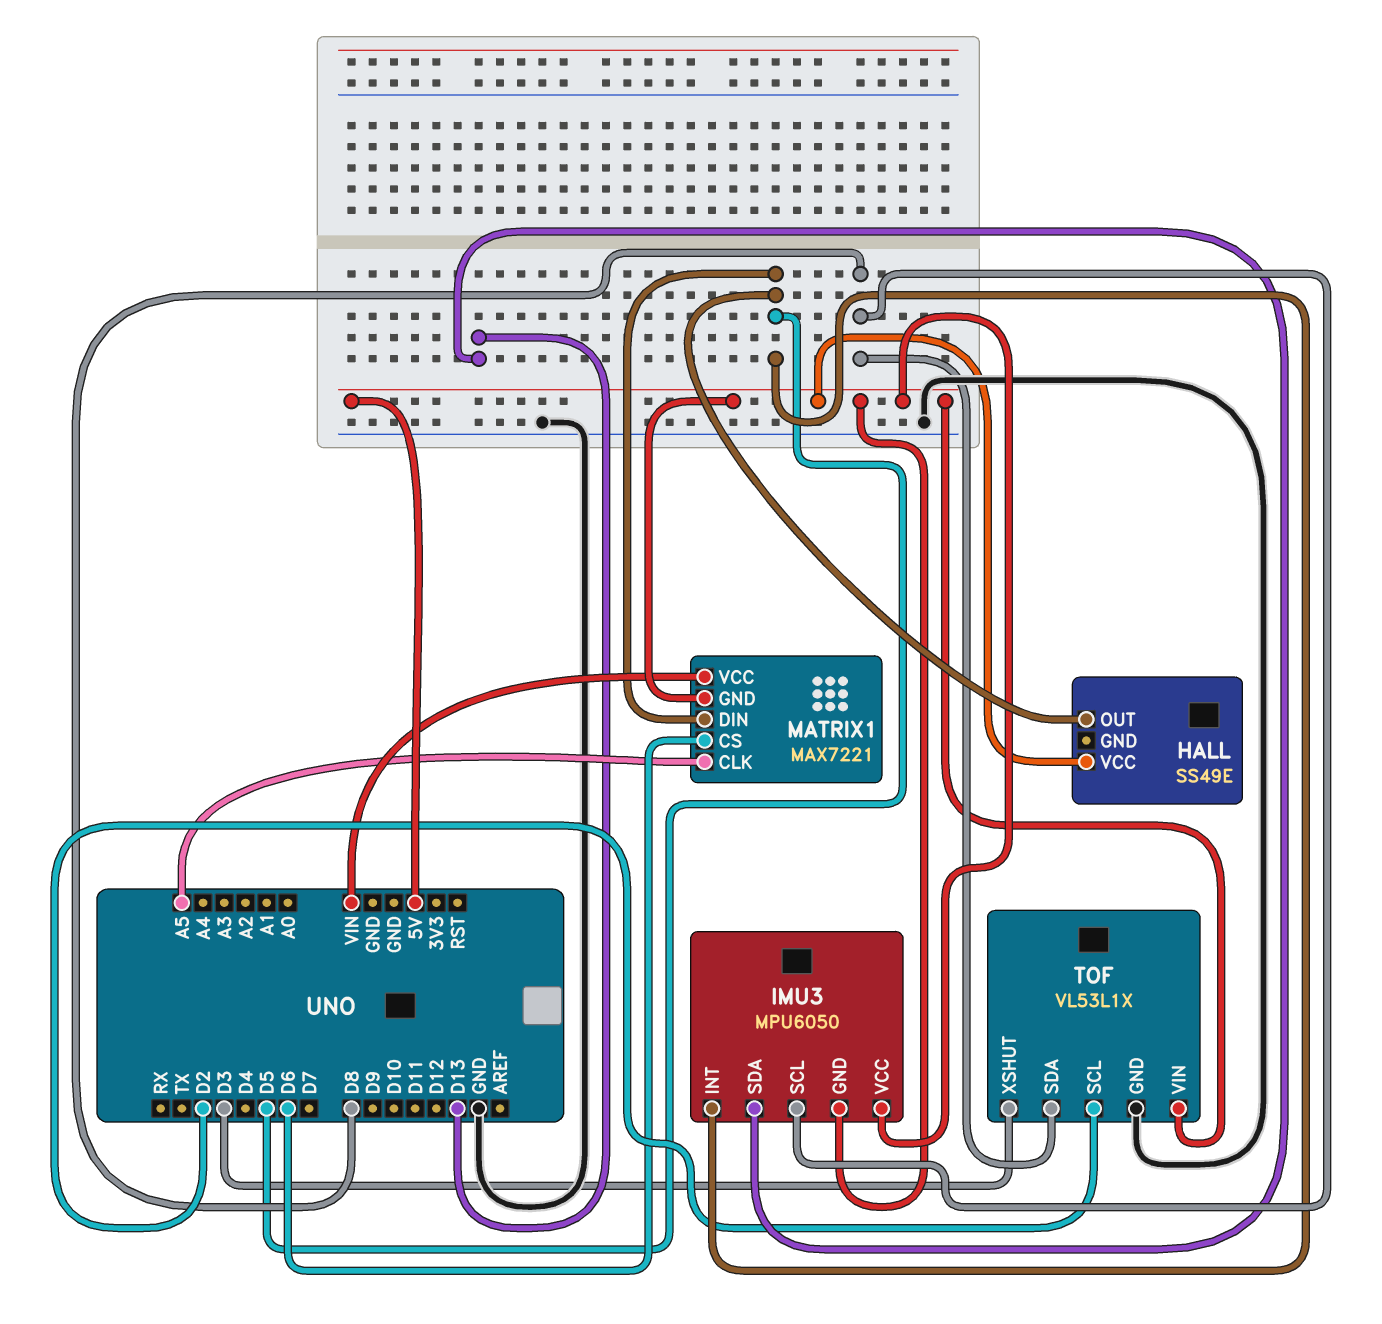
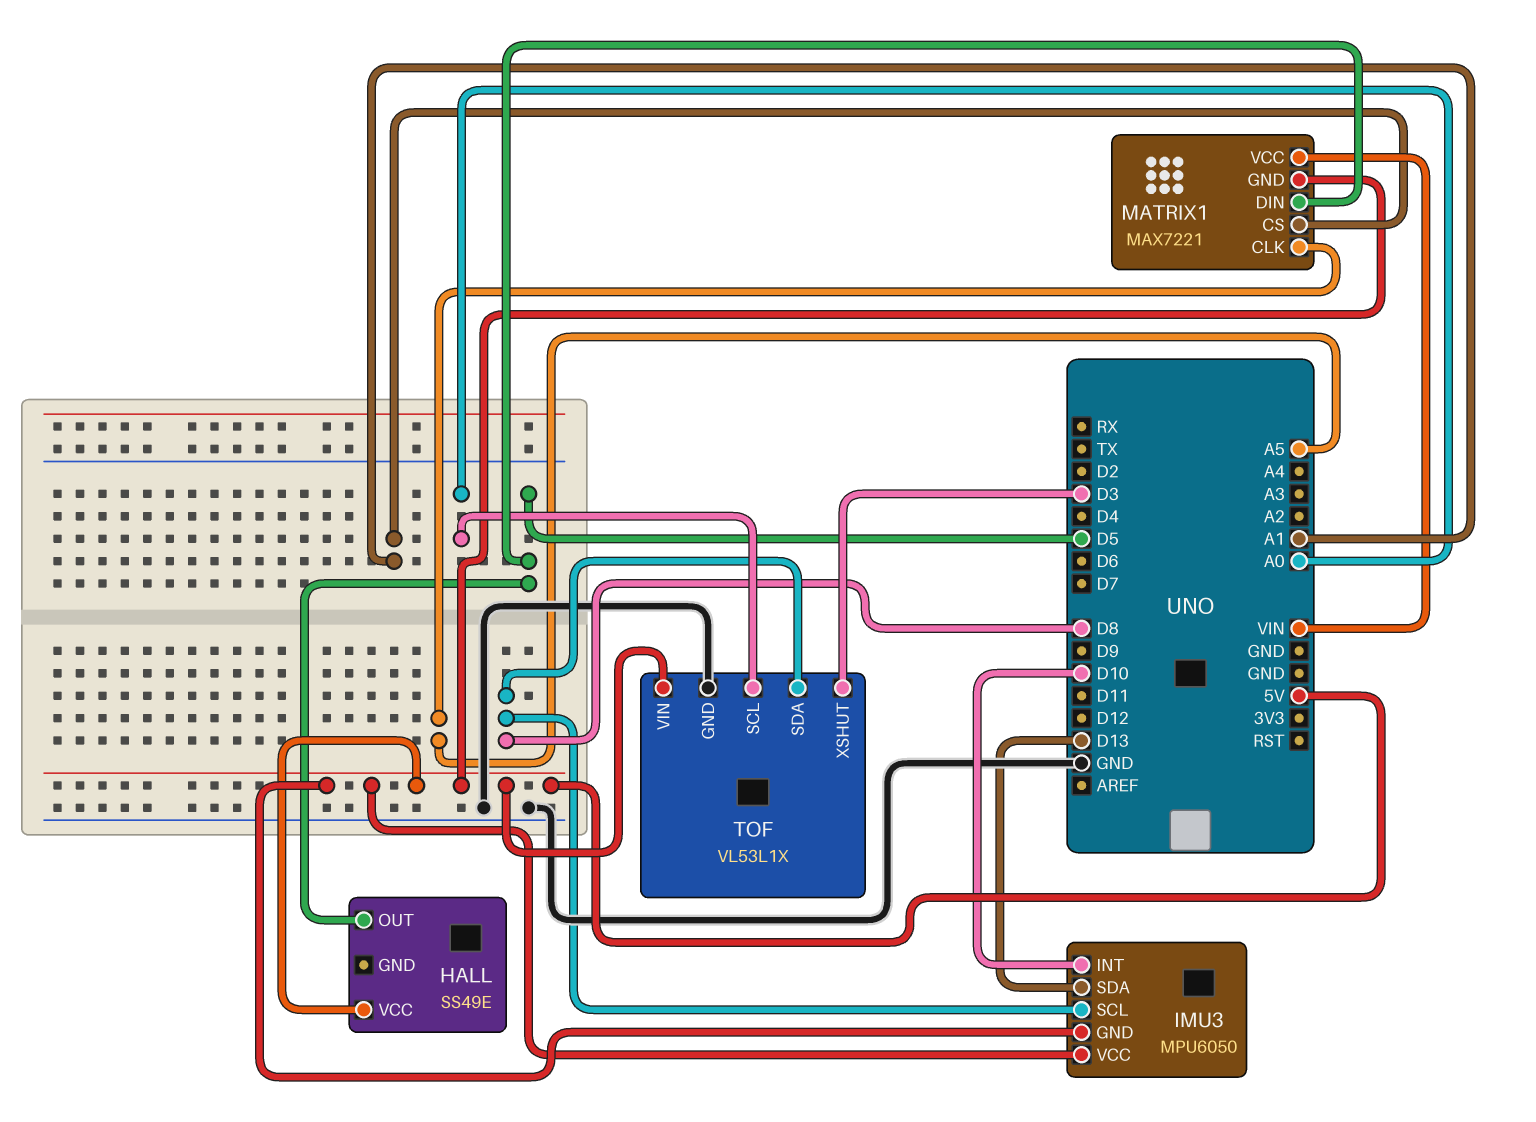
IMU3 pin INT: D5 -> D10
MATRIX1 pin CS: D6 -> A1
TOF pin SCL: D2 -> A0

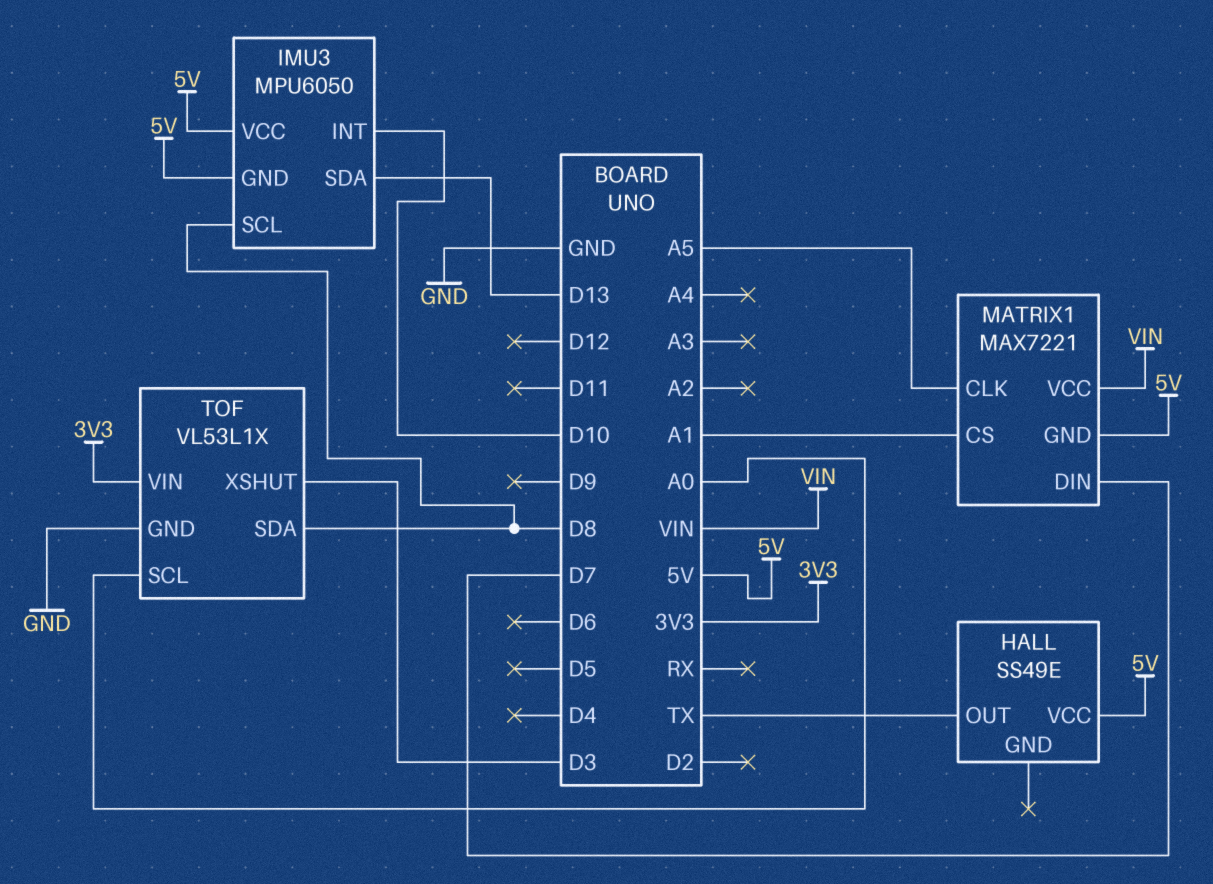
HALL pin OUT: D5 -> TX
MATRIX1 pin DIN: D5 -> D7
TOF pin VIN: 5V -> 3V3

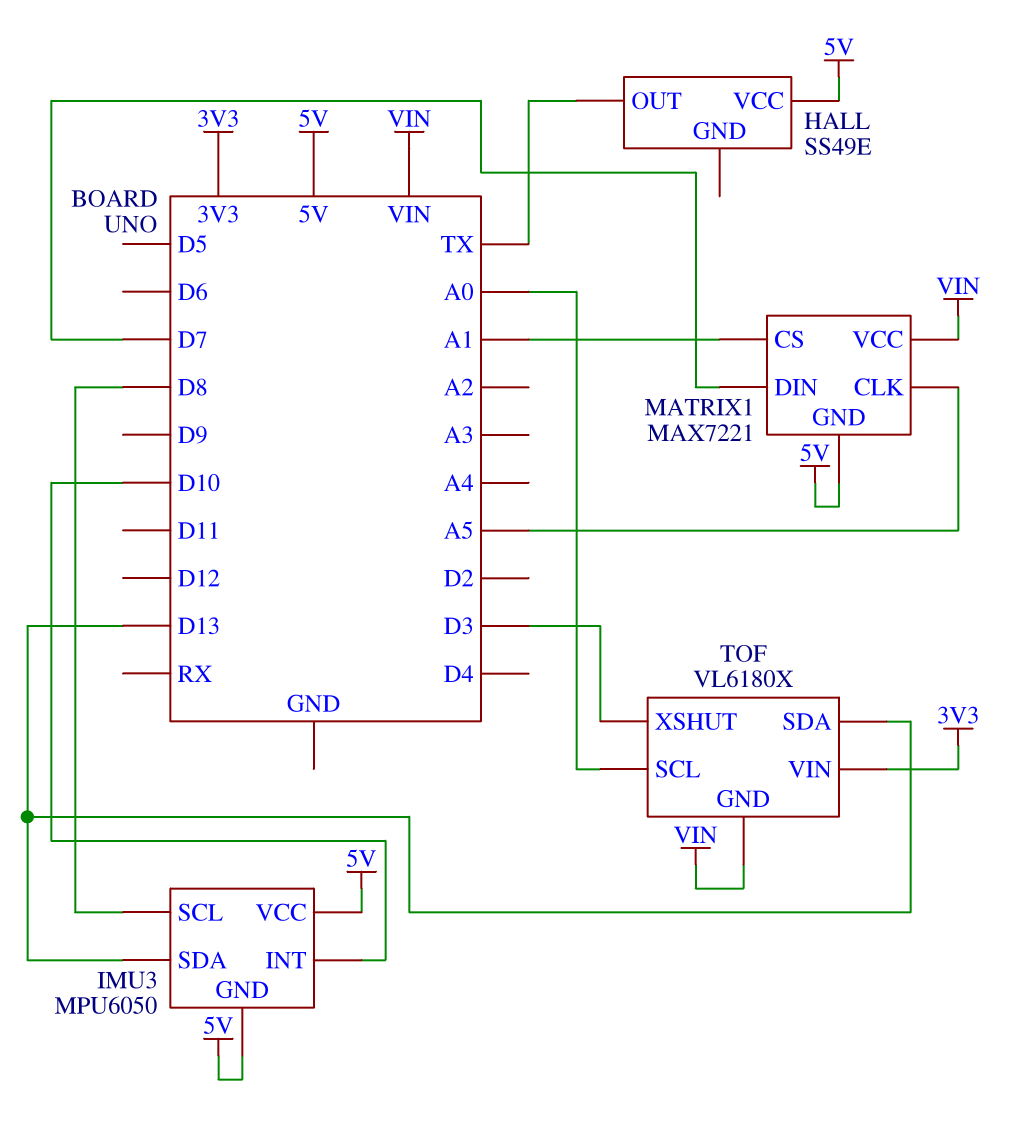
TOF: VL53L1X -> VL6180X
TOF pin GND: GND -> VIN
TOF pin SDA: D8 -> D13

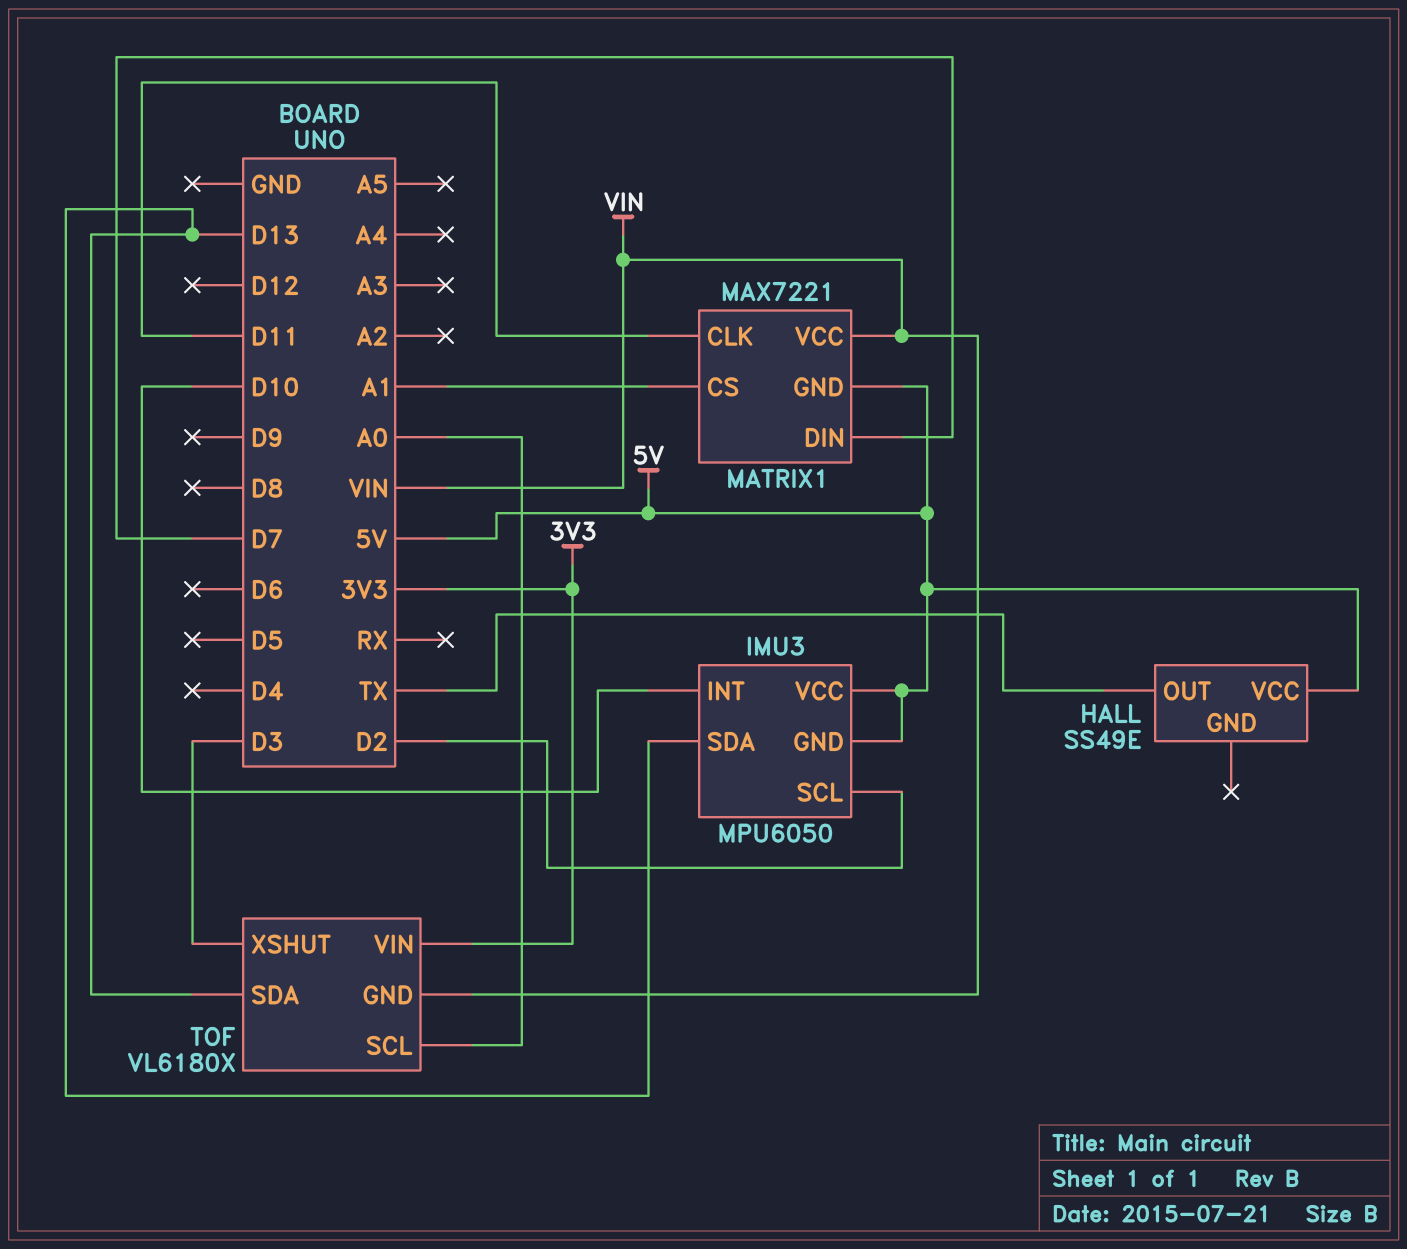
IMU3 pin SCL: D8 -> D2
MATRIX1 pin CLK: A5 -> D11

